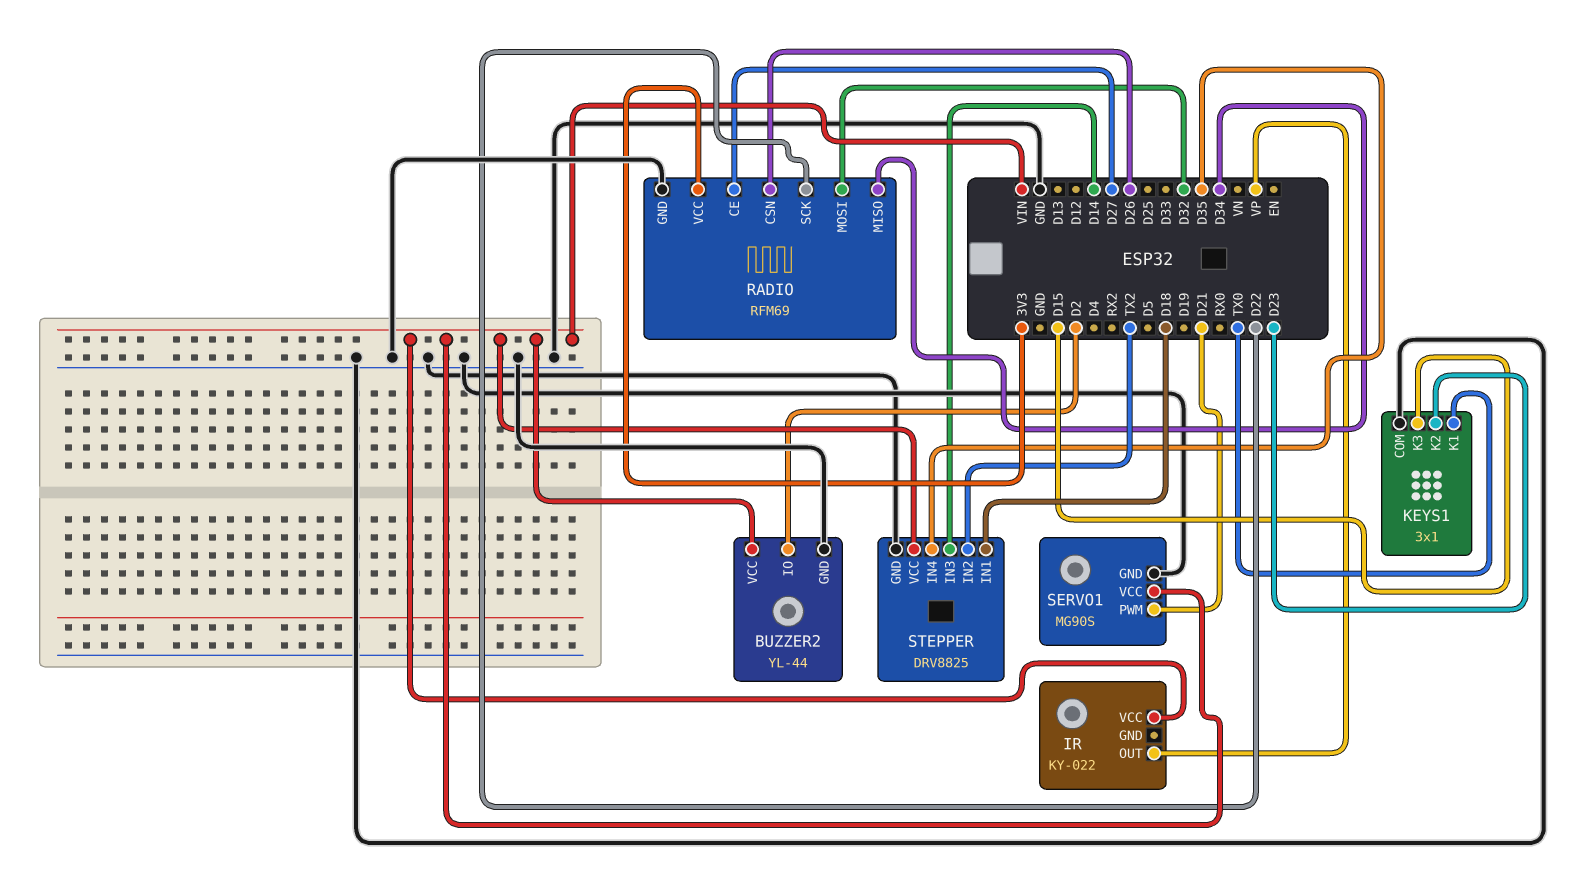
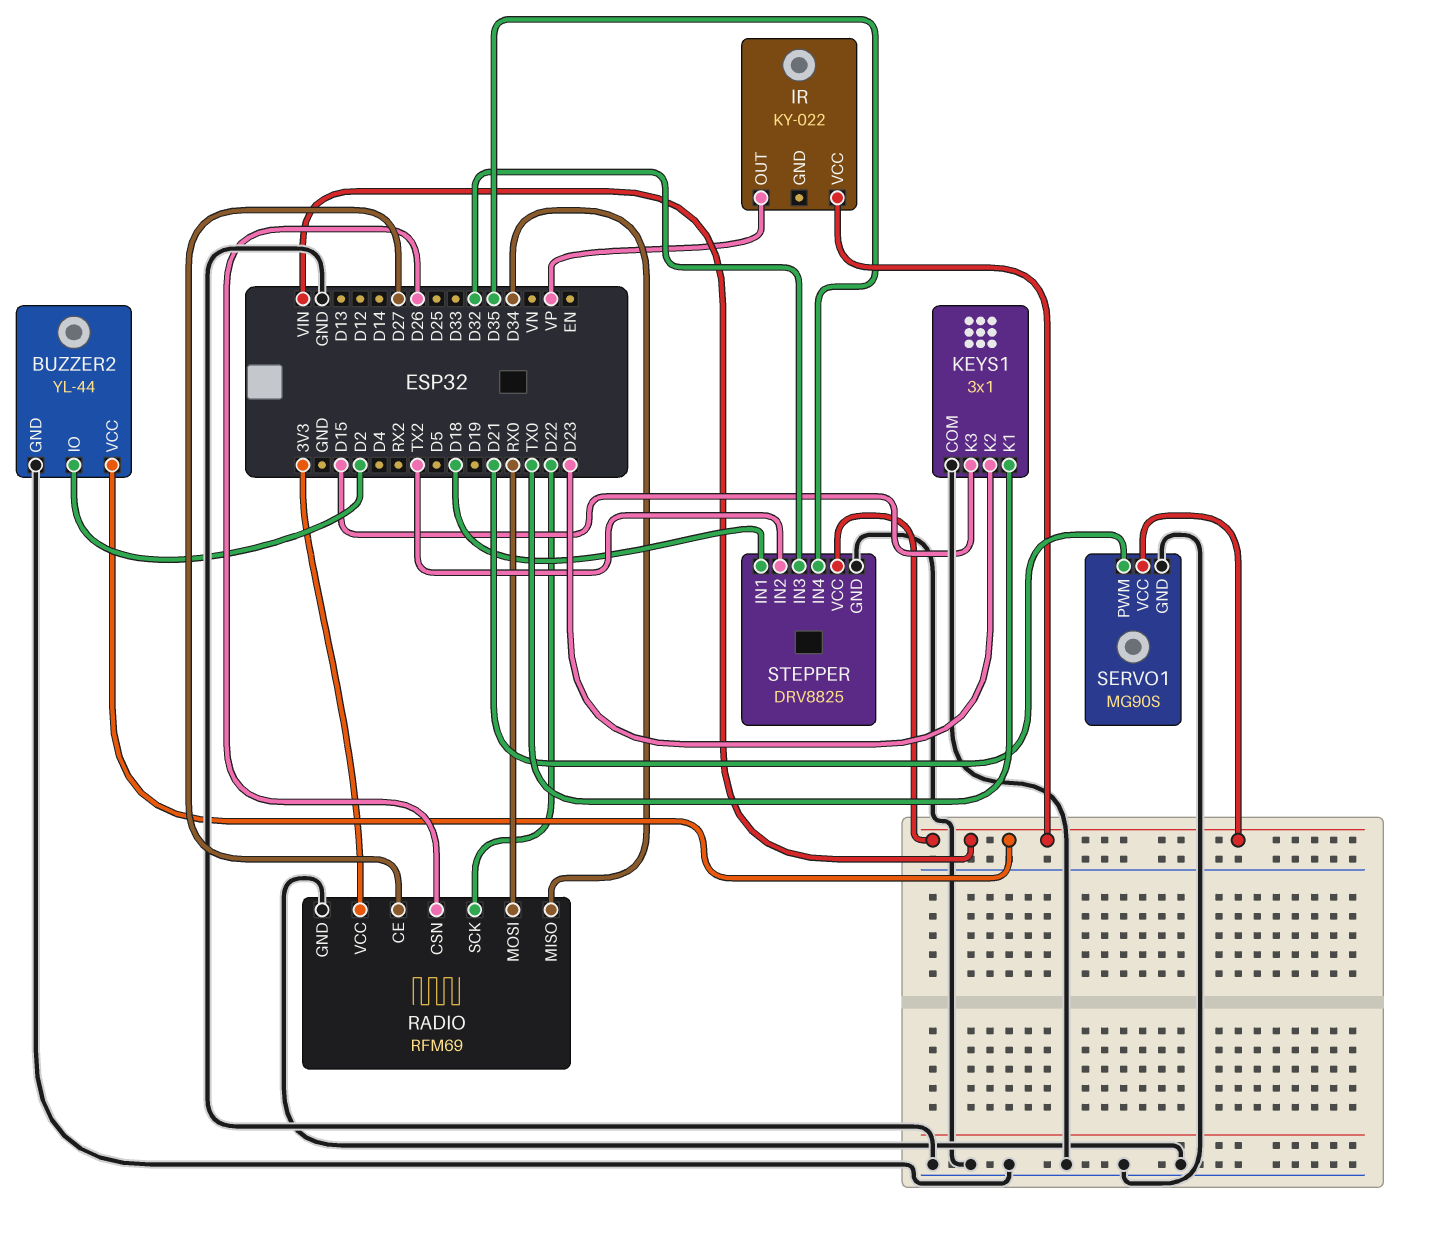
RADIO pin MOSI: D32 -> RX0
STEPPER pin IN3: D14 -> D32

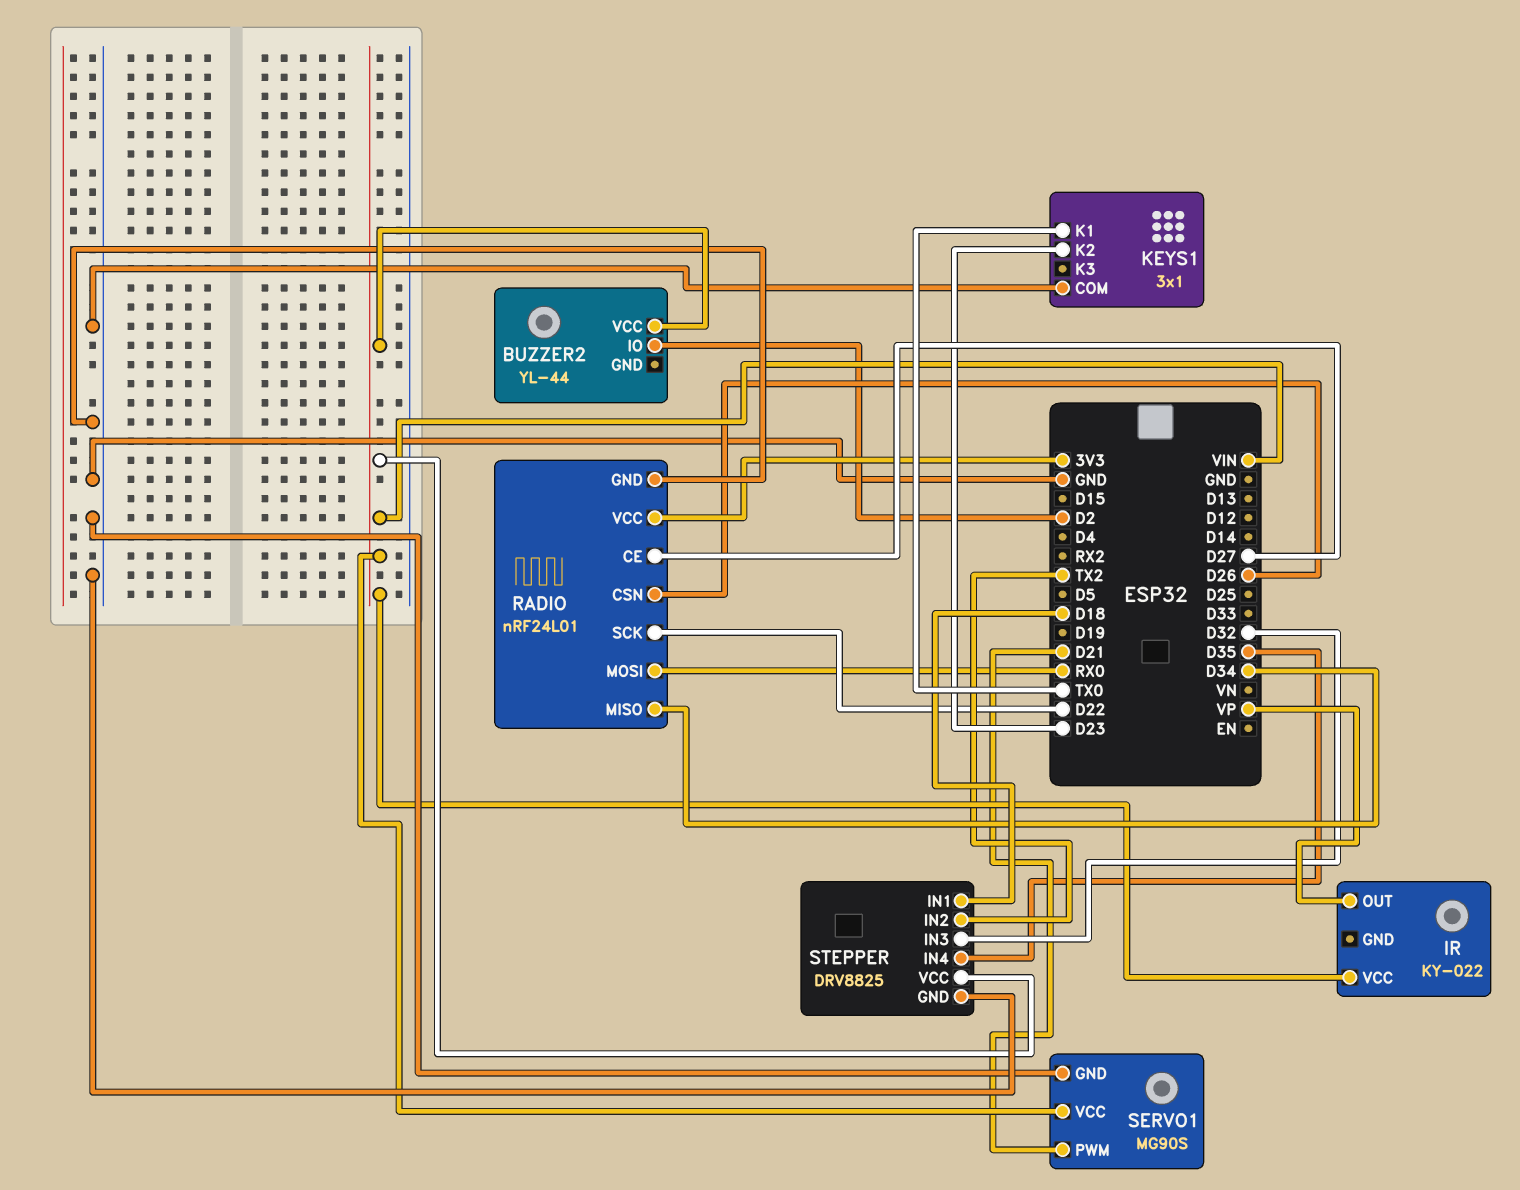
BUZZER2 pin GND: GND -> none
KEYS1 pin K3: D15 -> none
RADIO: RFM69 -> nRF24L01

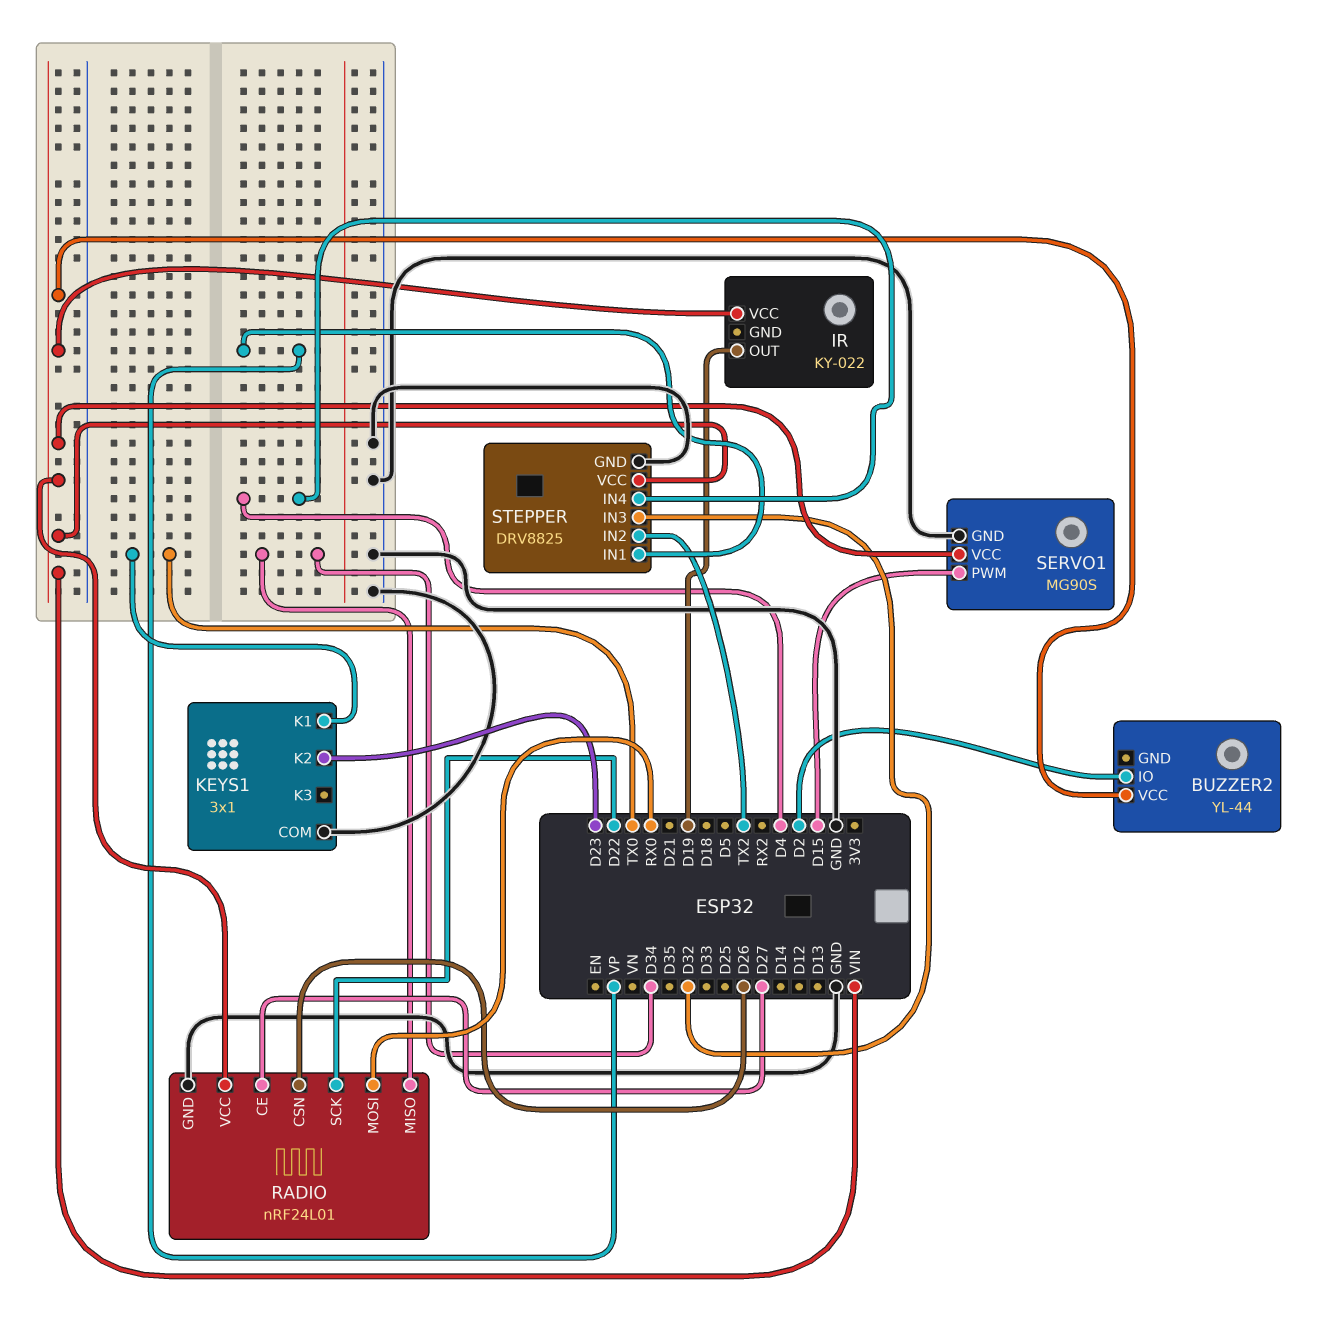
IR pin OUT: VP -> D19
RADIO pin VCC: 3V3 -> VIN
SERVO1 pin PWM: D21 -> D15
STEPPER pin IN1: D18 -> VP
STEPPER pin IN4: D35 -> D4

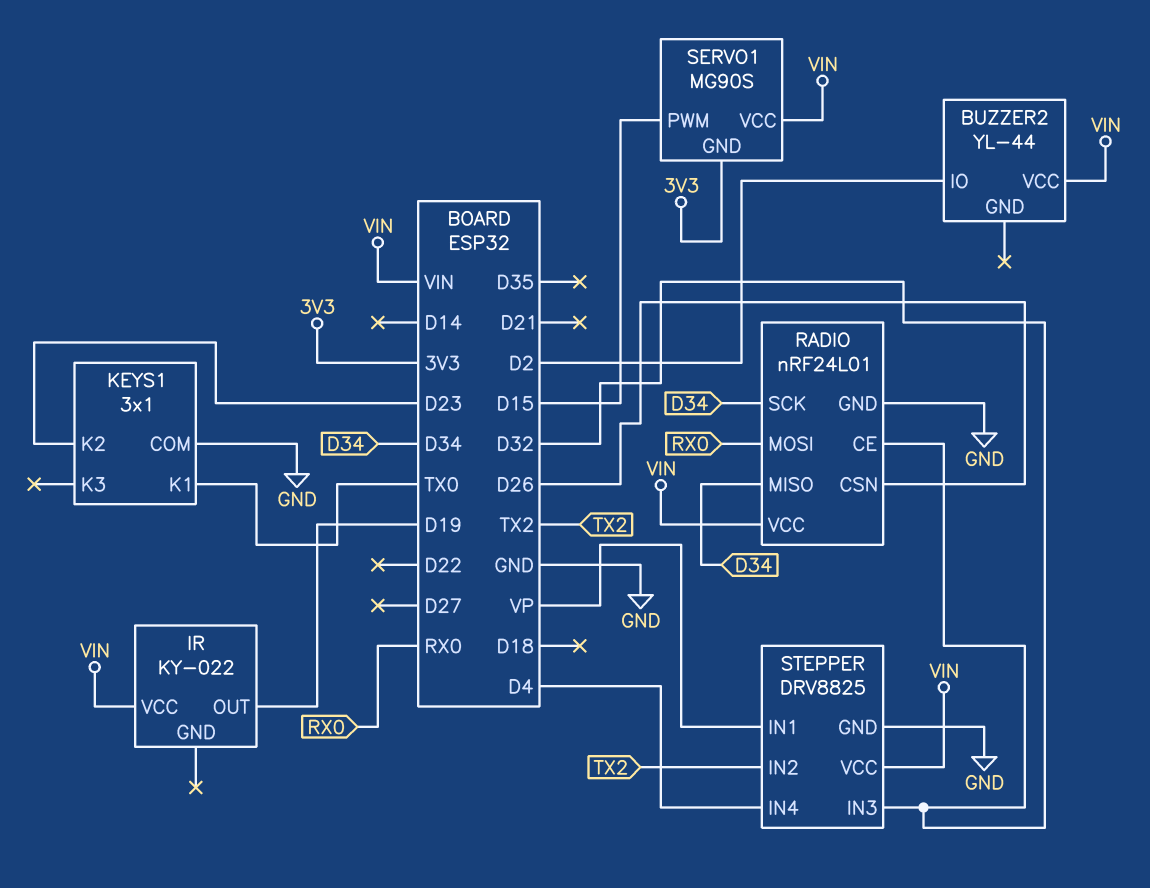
RADIO pin CE: D27 -> D32
RADIO pin SCK: D22 -> D34
SERVO1 pin GND: GND -> 3V3

